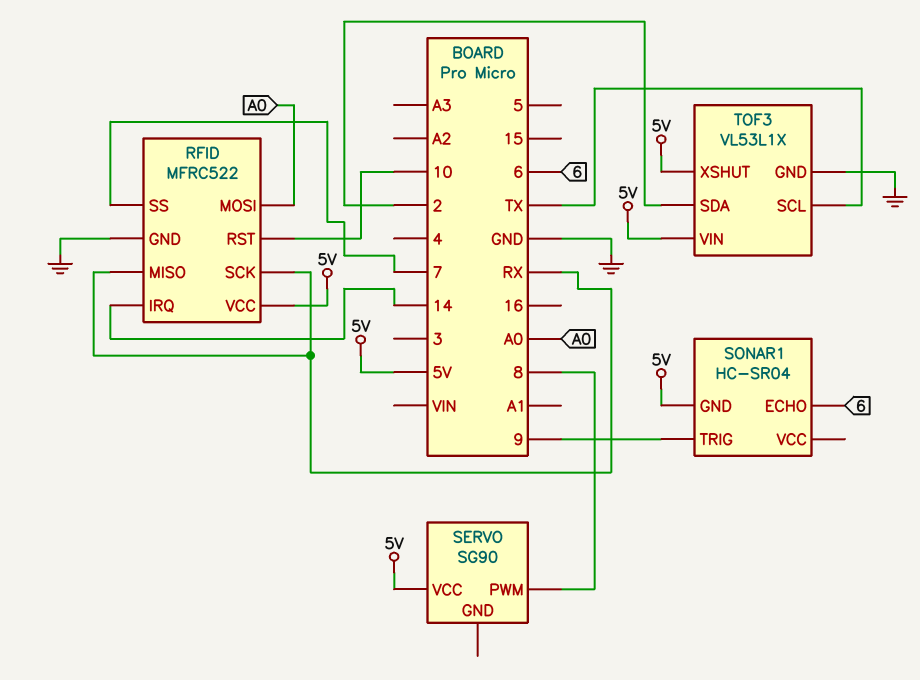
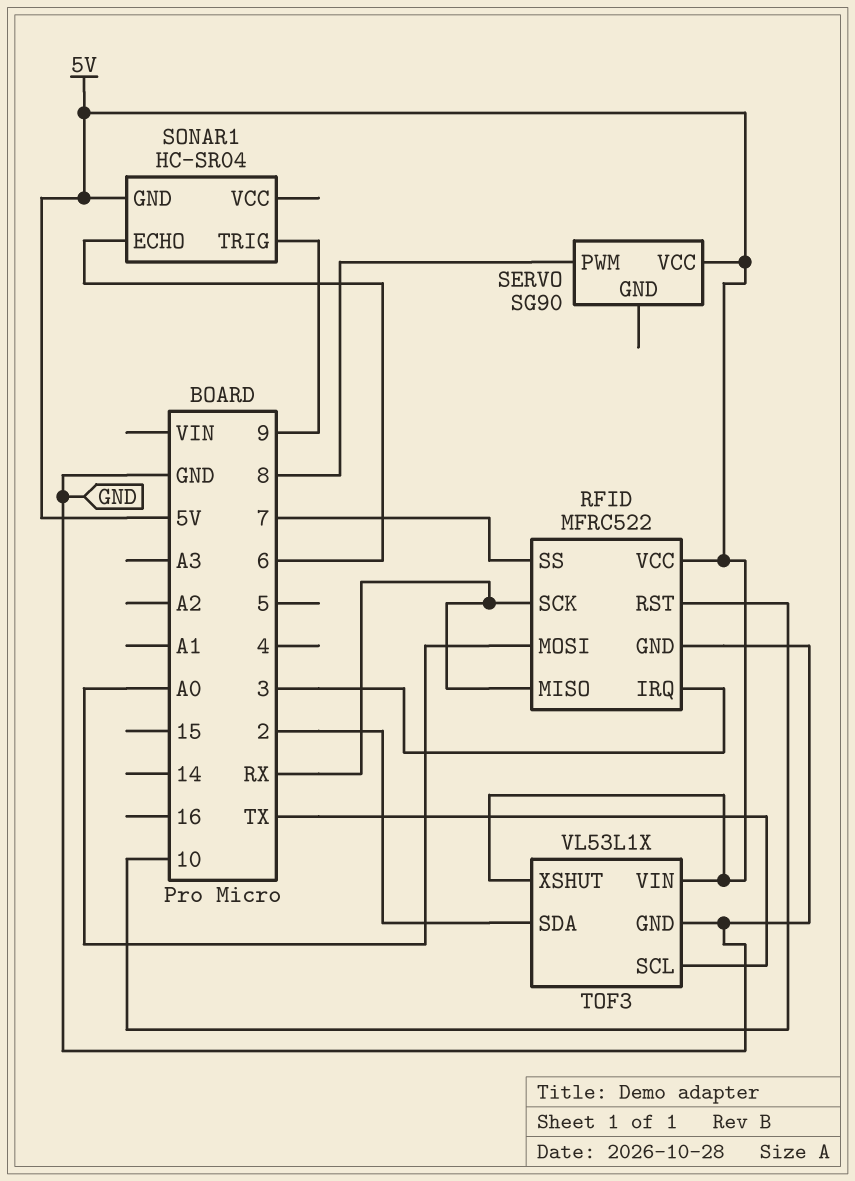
RFID pin IRQ: 14 -> 3

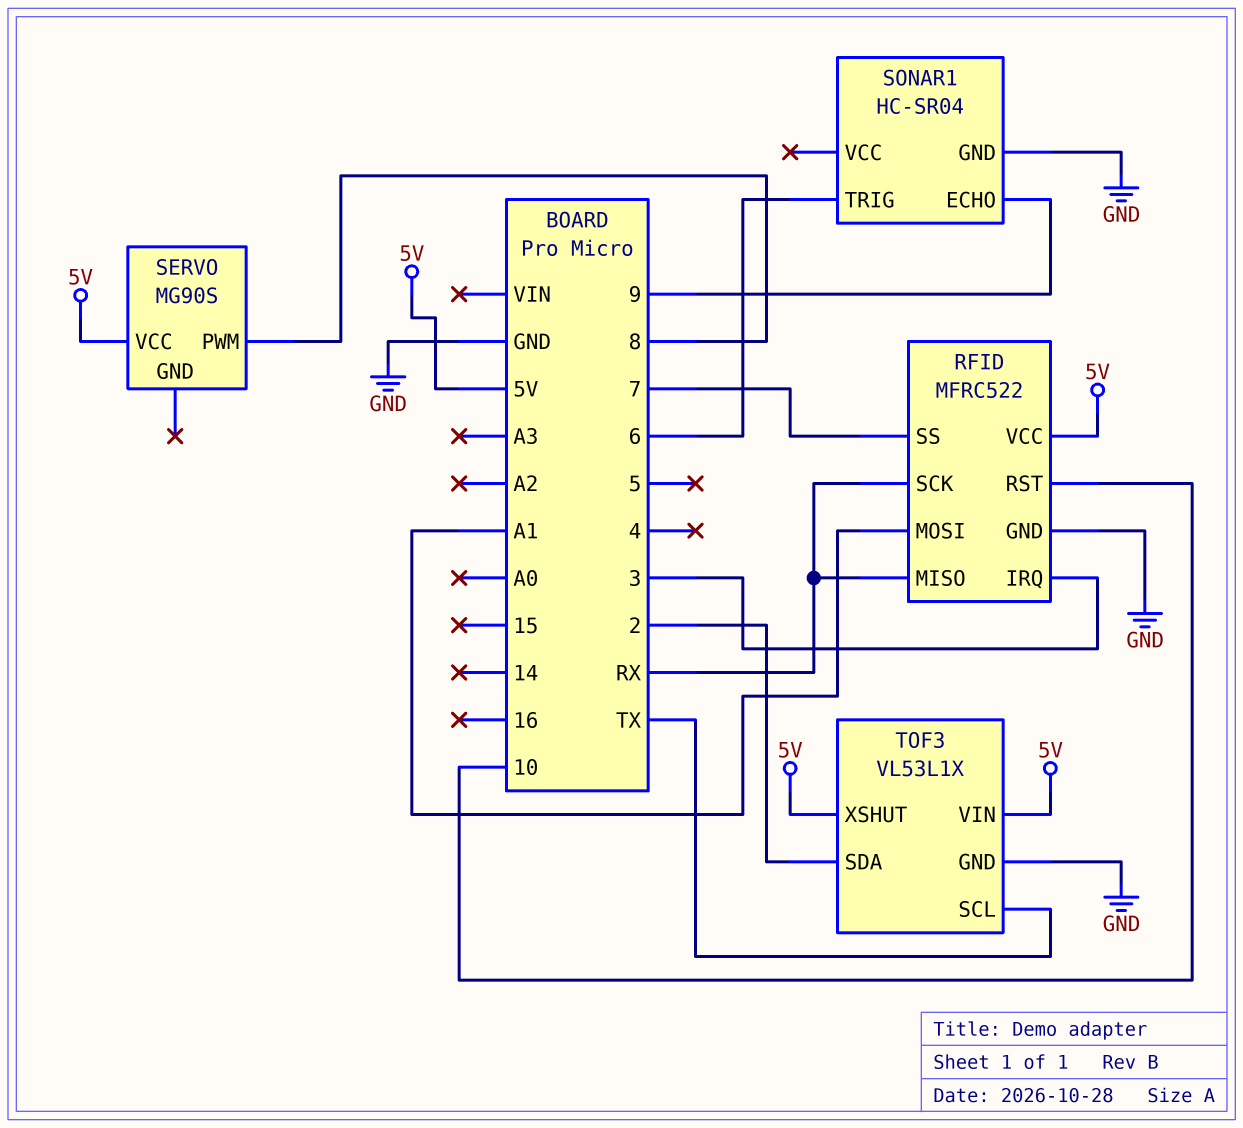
RFID pin MOSI: A0 -> A1
SERVO: SG90 -> MG90S
SONAR1 pin ECHO: 6 -> 9
SONAR1 pin GND: 5V -> GND
SONAR1 pin TRIG: 9 -> 6

